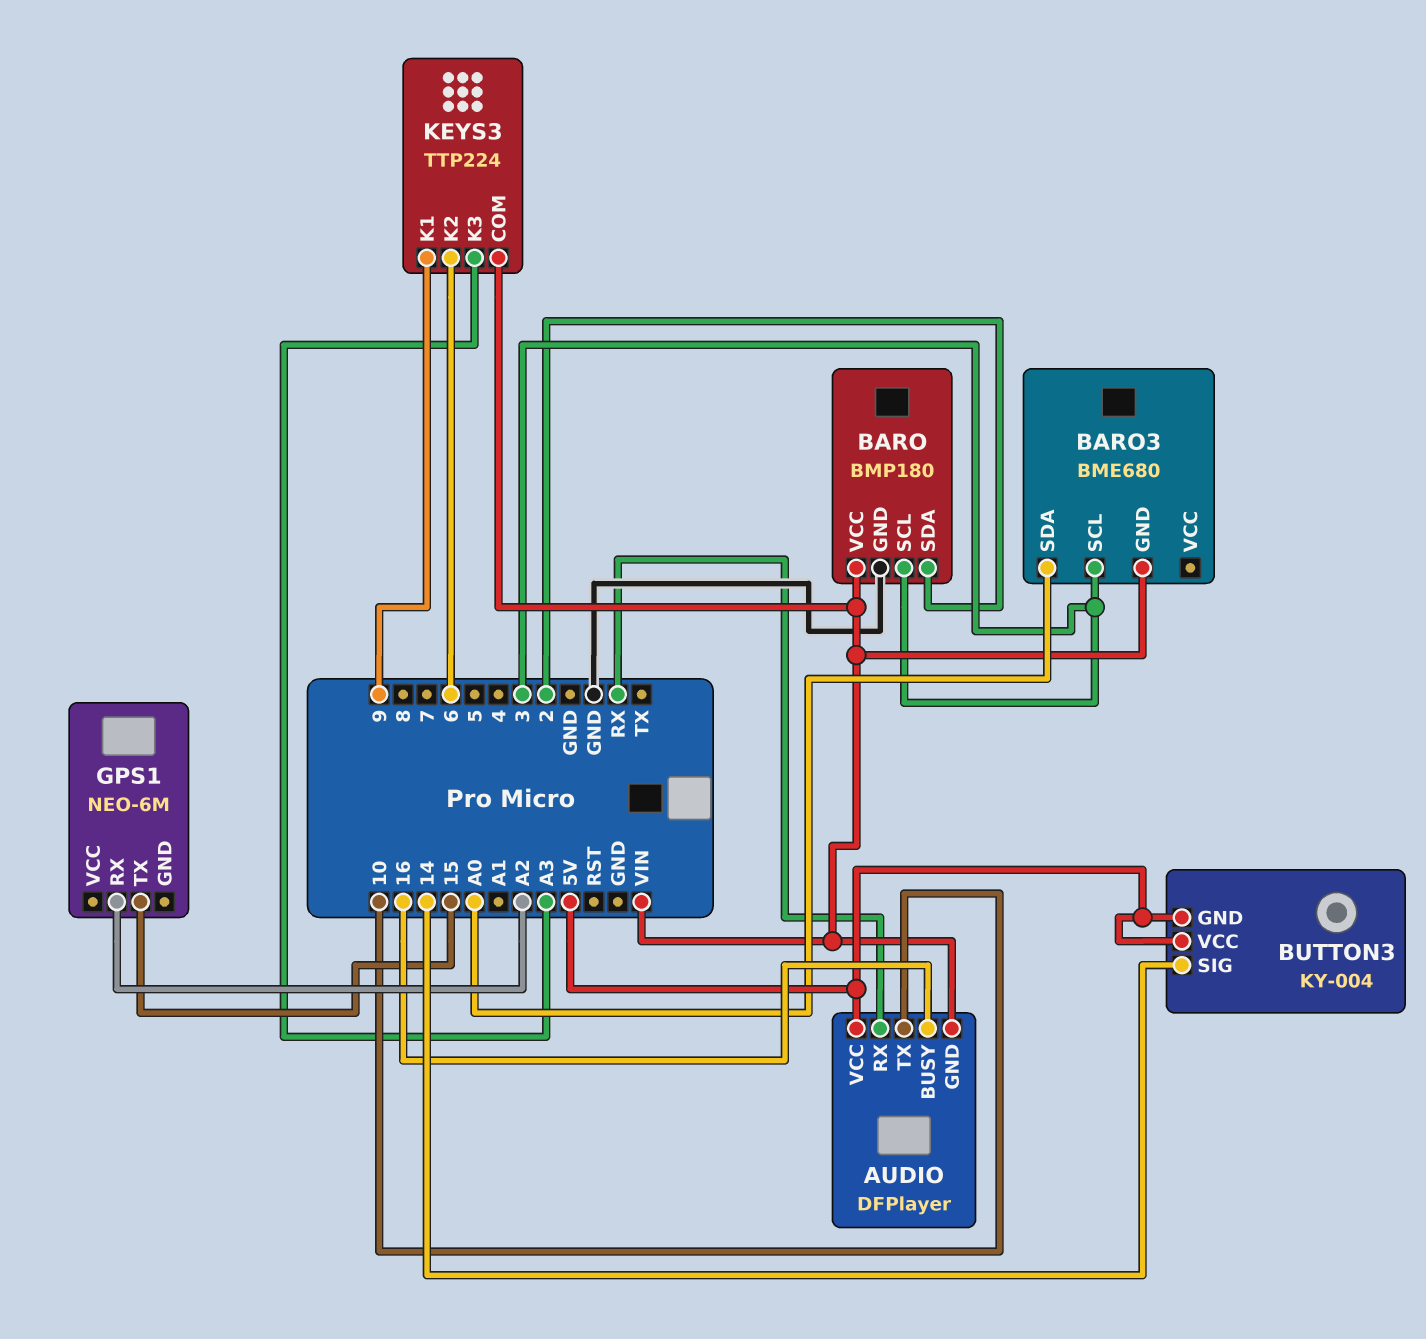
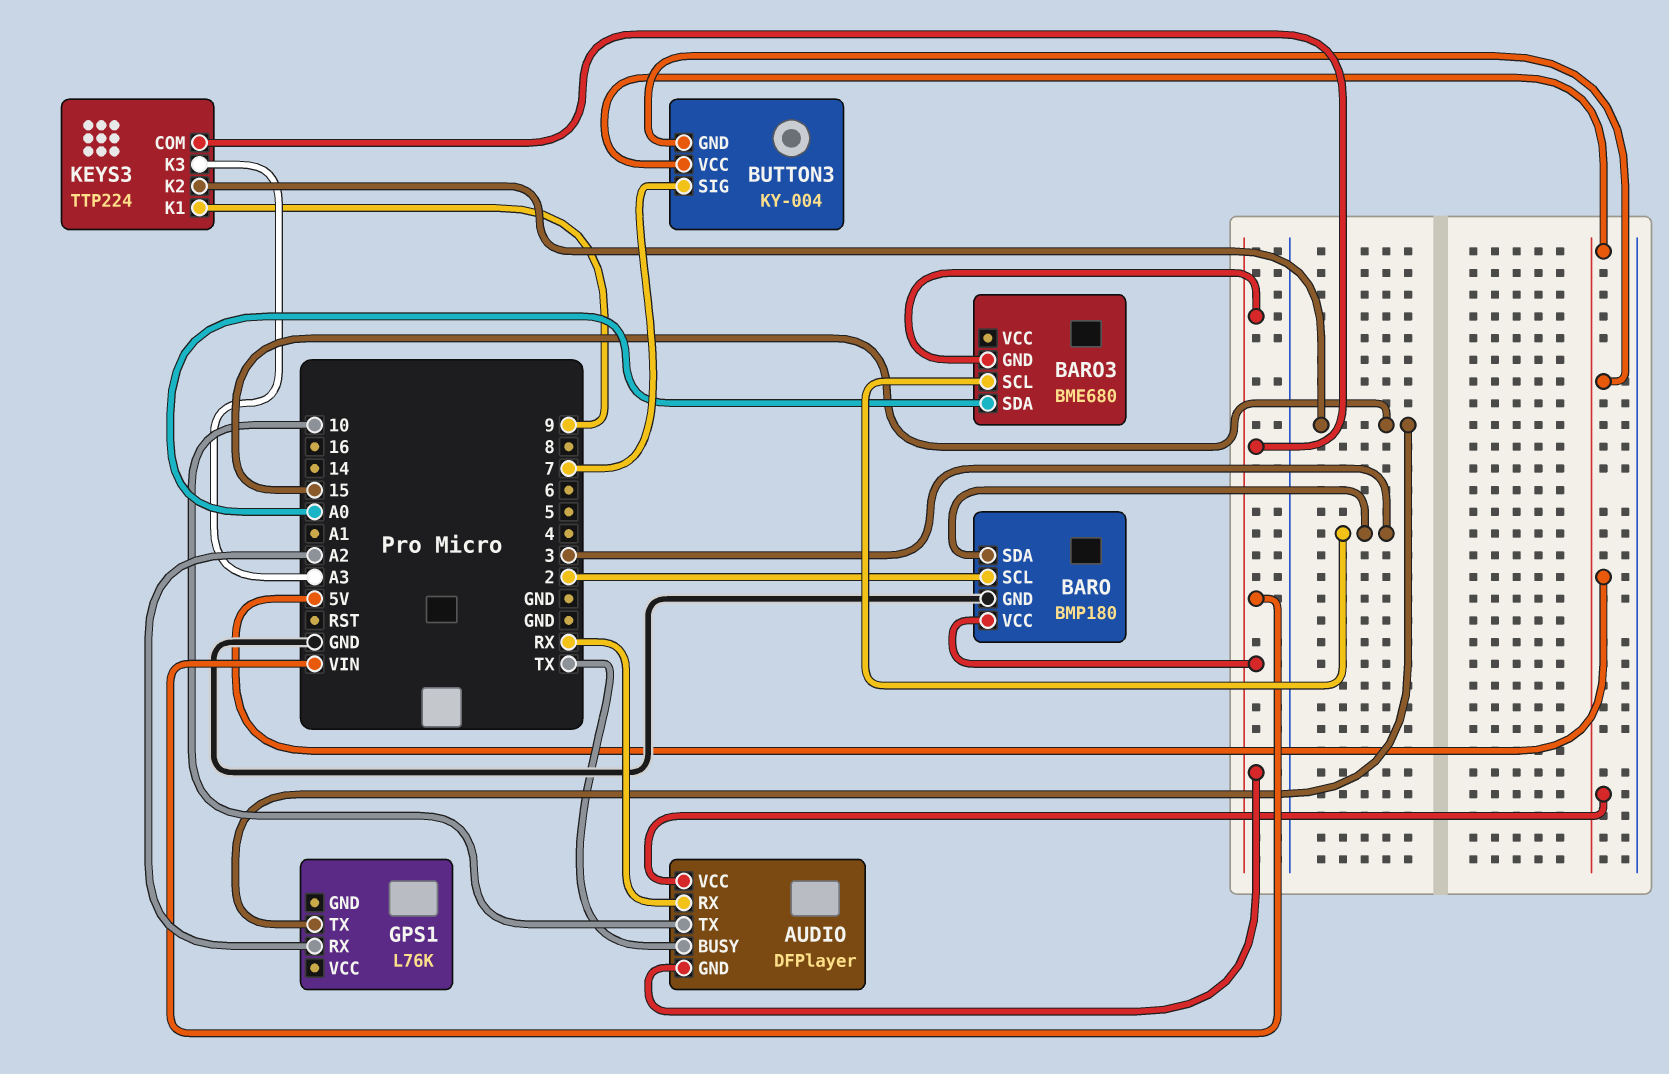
AUDIO pin BUSY: 16 -> TX
BARO pin SCL: 3 -> 2
BARO pin SDA: 2 -> 3
BUTTON3 pin SIG: 14 -> 7
GPS1: NEO-6M -> L76K
KEYS3 pin K2: 6 -> 15

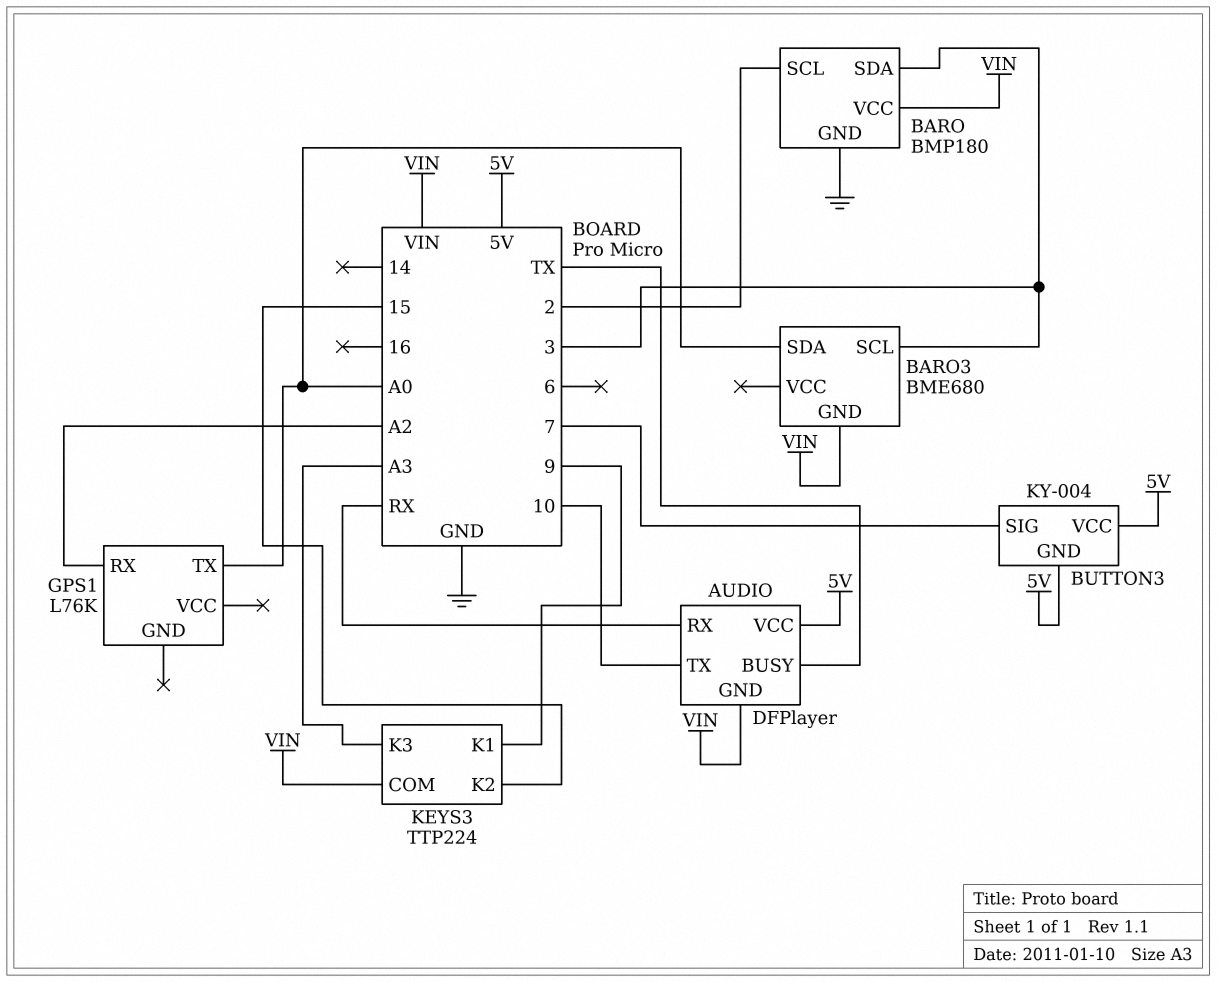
GPS1 pin TX: 15 -> A0

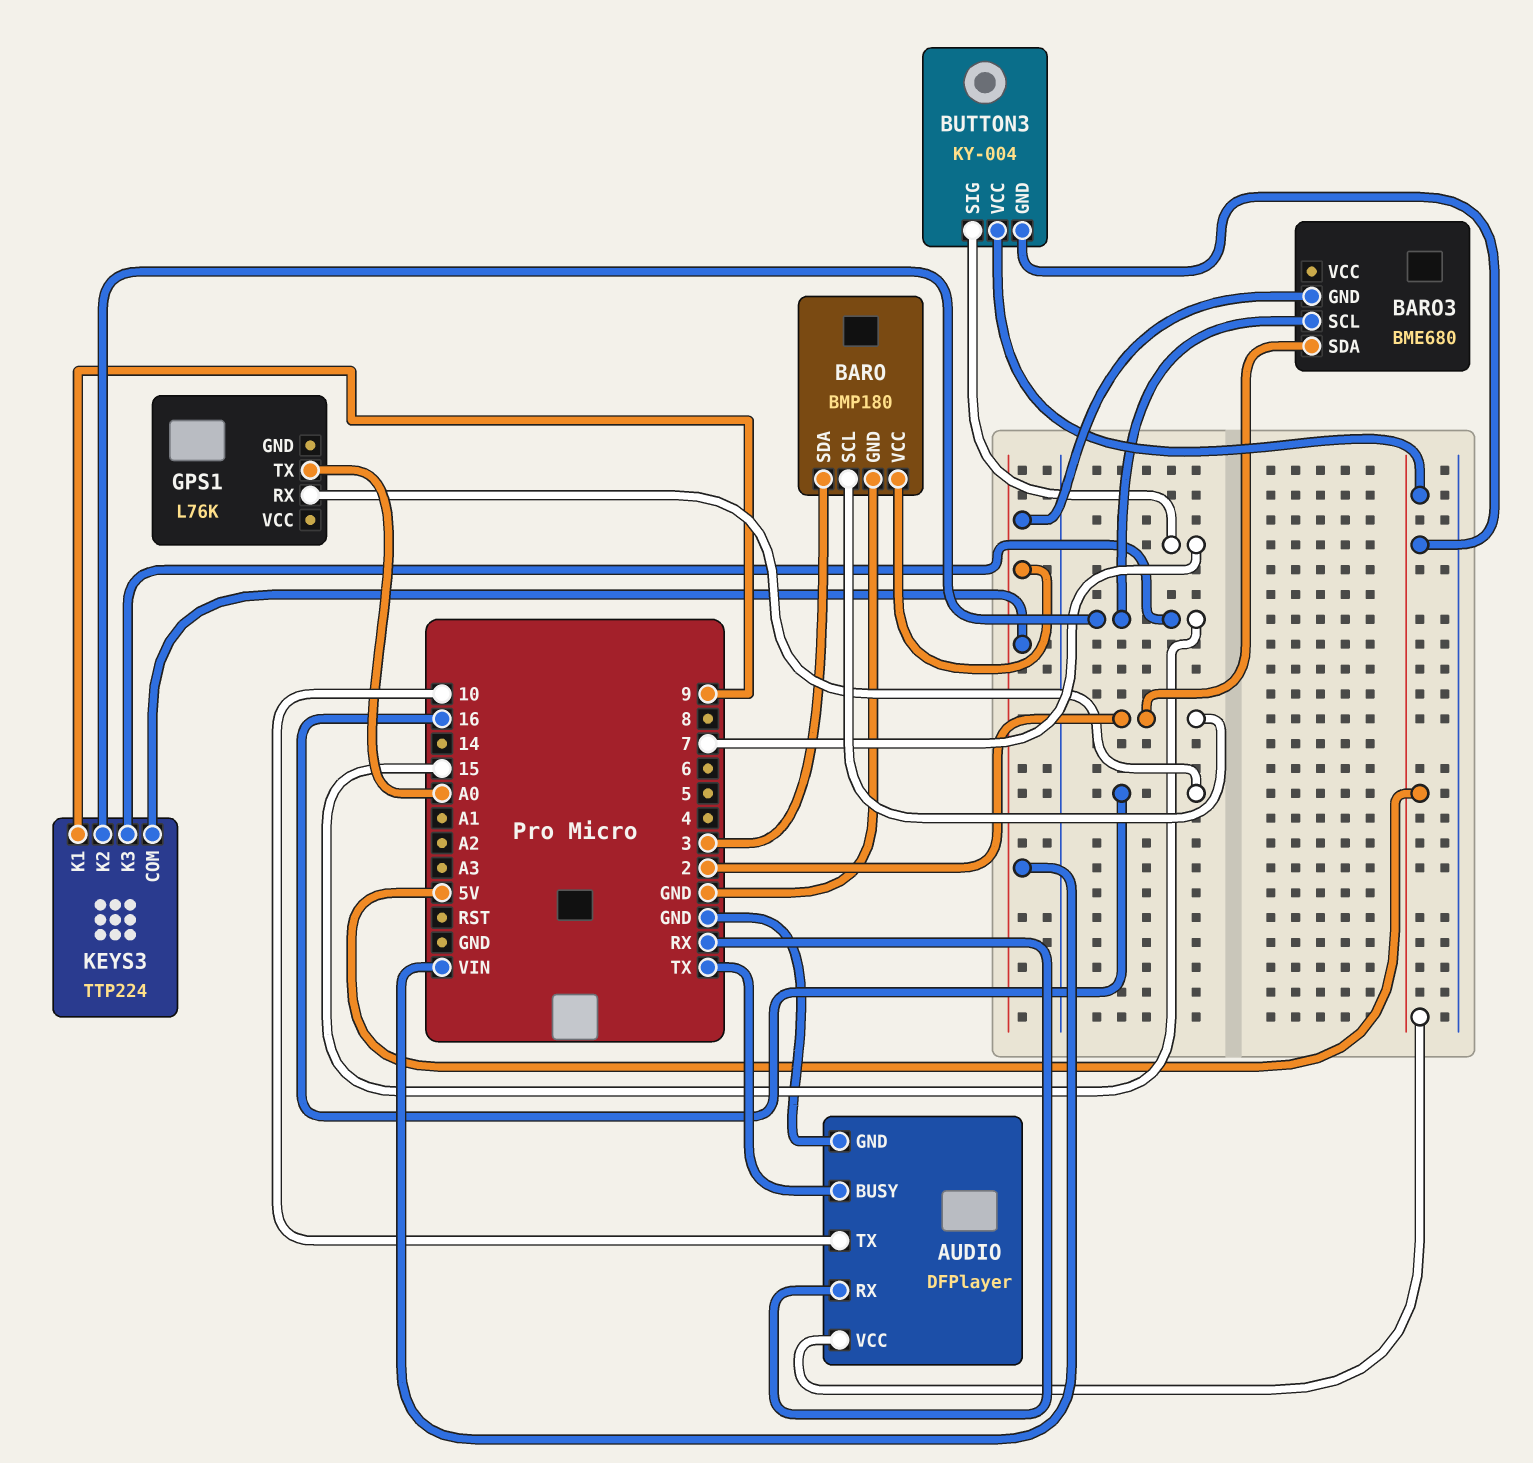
AUDIO pin GND: VIN -> GND
BARO3 pin SCL: 3 -> 15
BARO3 pin SDA: A0 -> 2
GPS1 pin RX: A2 -> 16
KEYS3 pin K3: A3 -> 15

